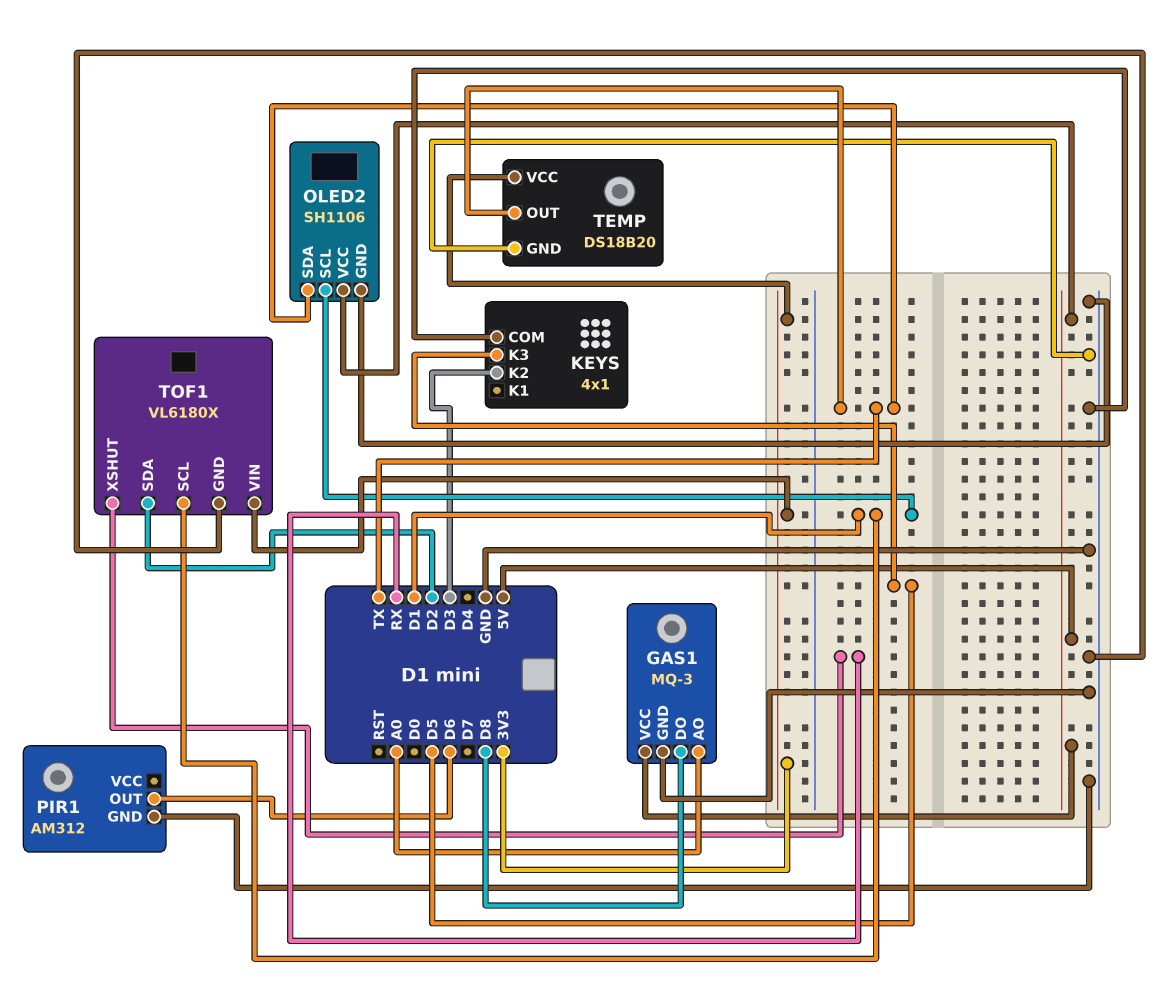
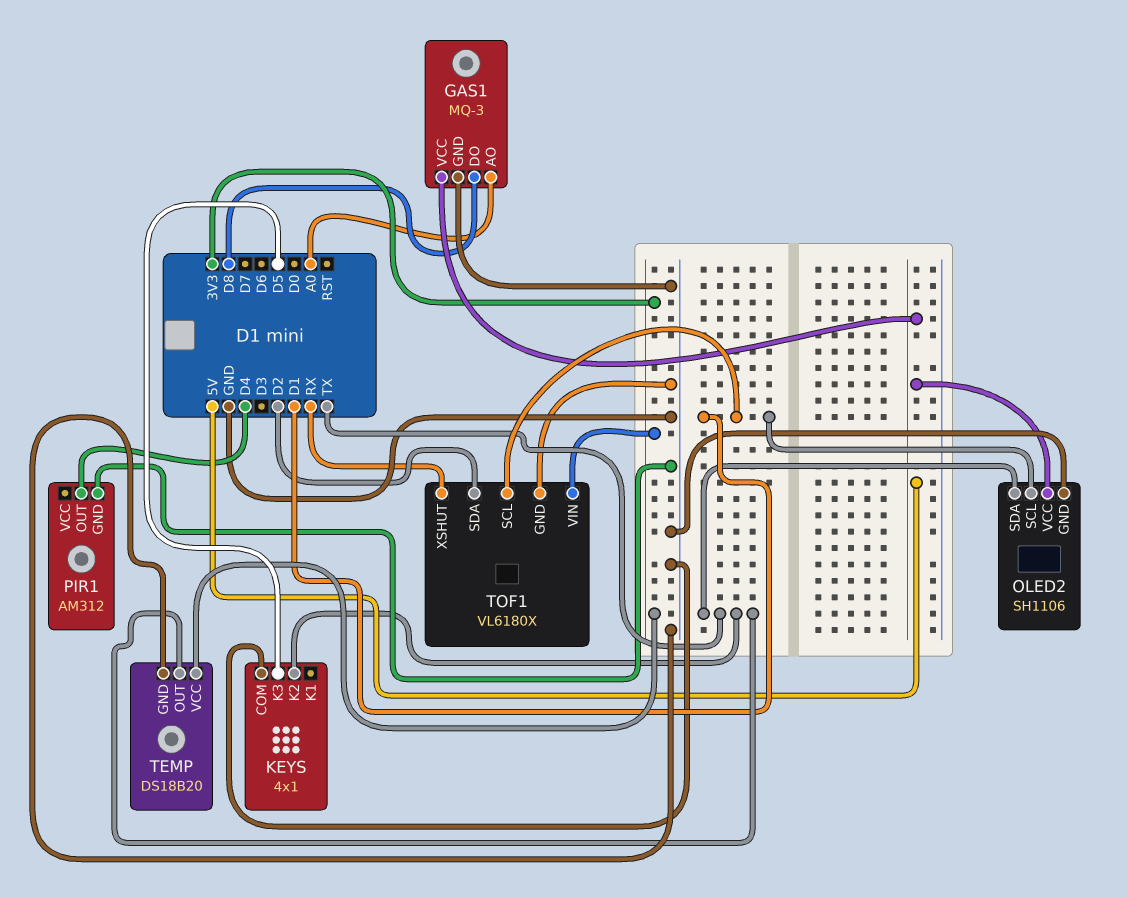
KEYS pin K2: D3 -> TX
PIR1 pin OUT: D6 -> D4

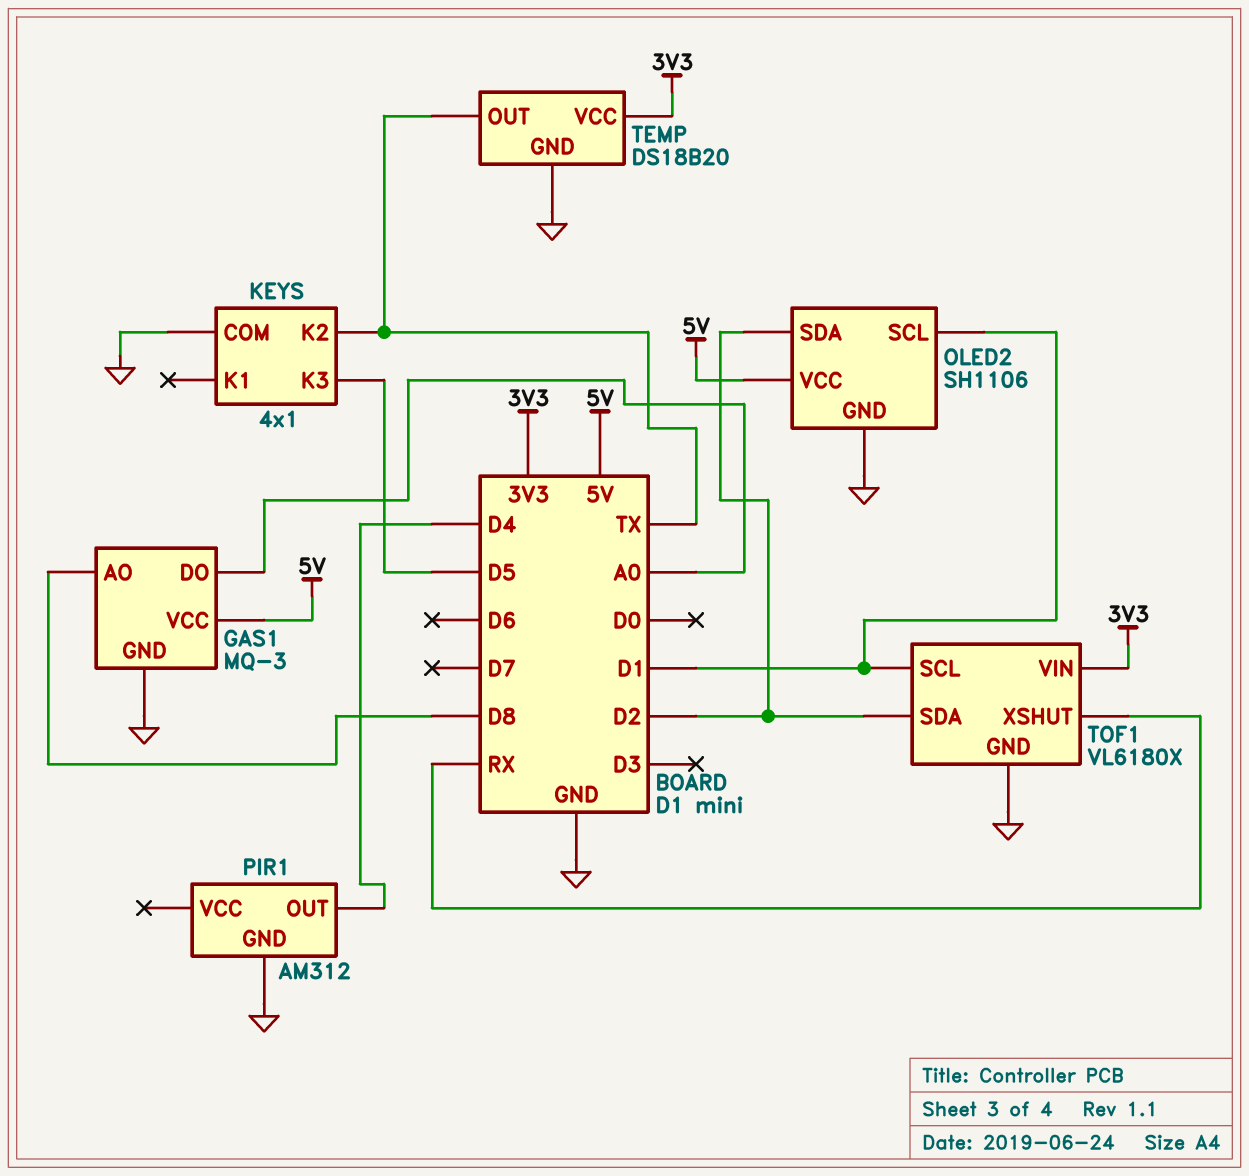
GAS1 pin AO: A0 -> D8
GAS1 pin DO: D8 -> A0
OLED2 pin SDA: TX -> D2

